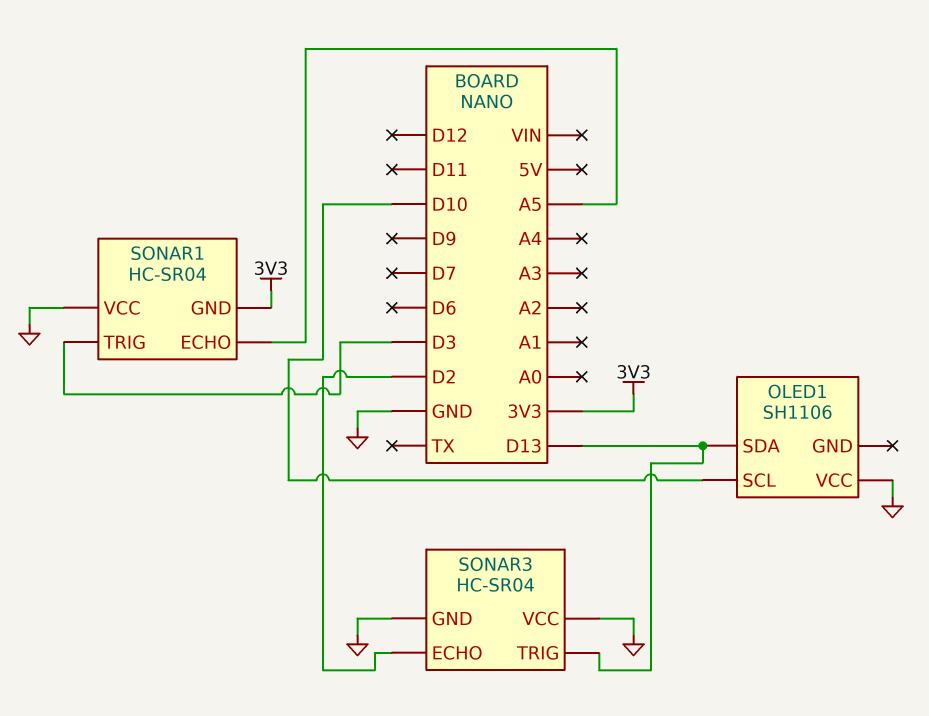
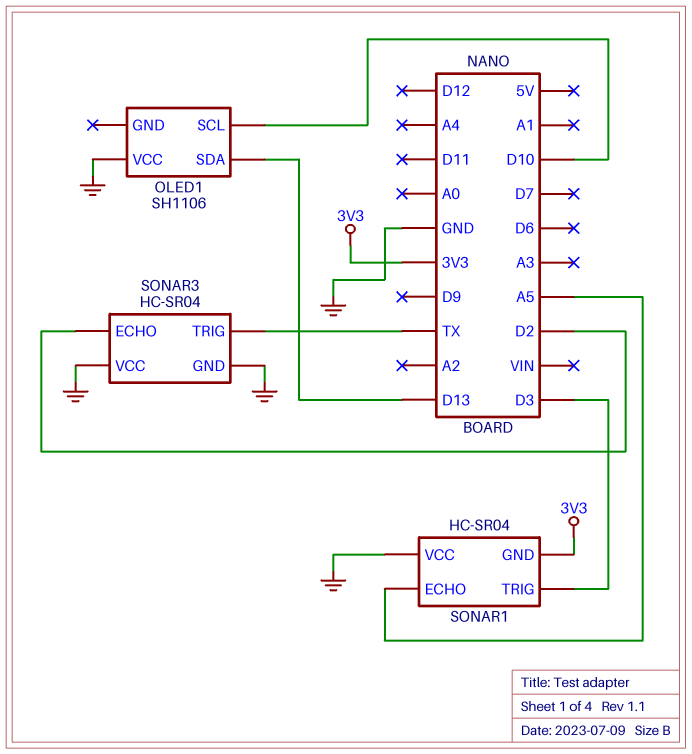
SONAR3 pin TRIG: D13 -> TX

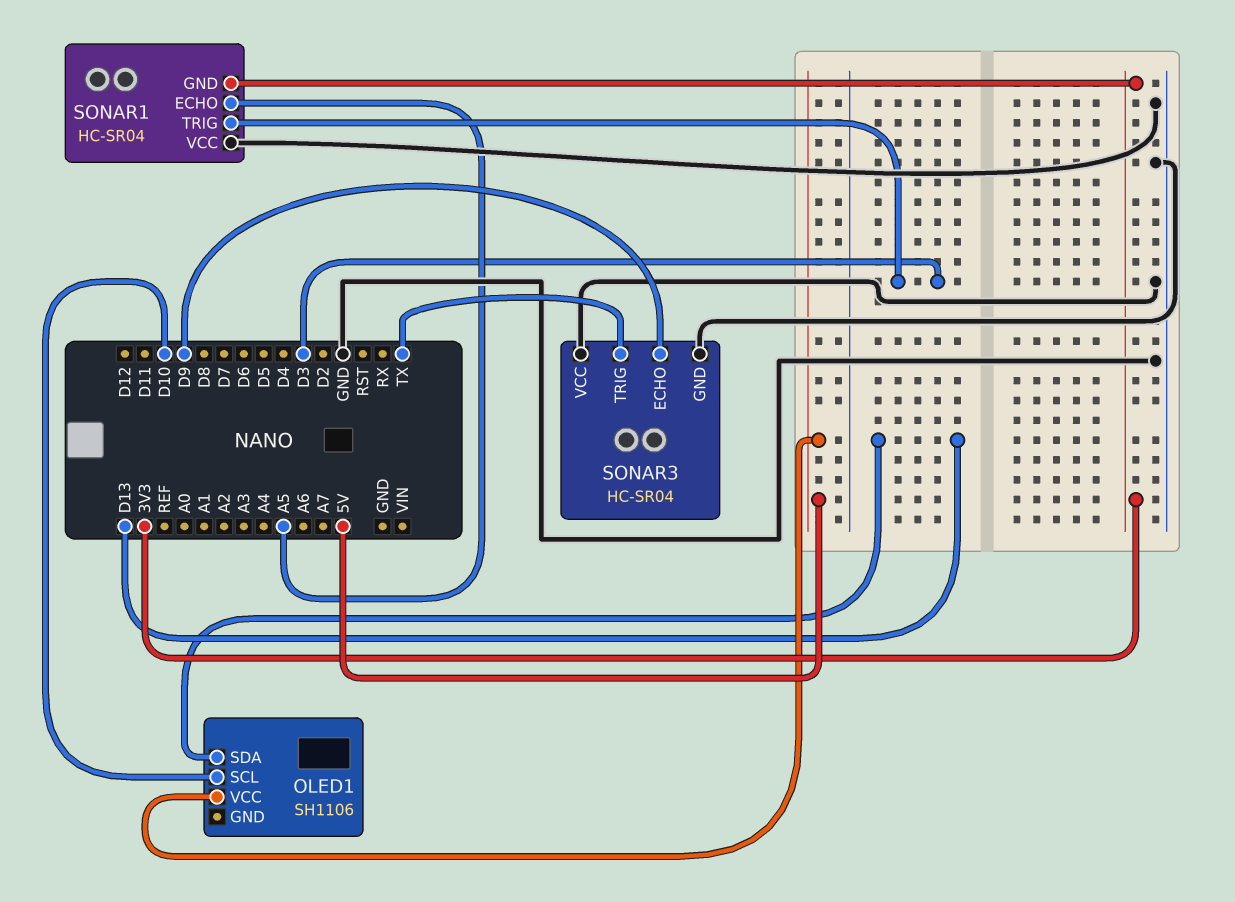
OLED1 pin VCC: GND -> 5V
SONAR3 pin ECHO: D2 -> D9

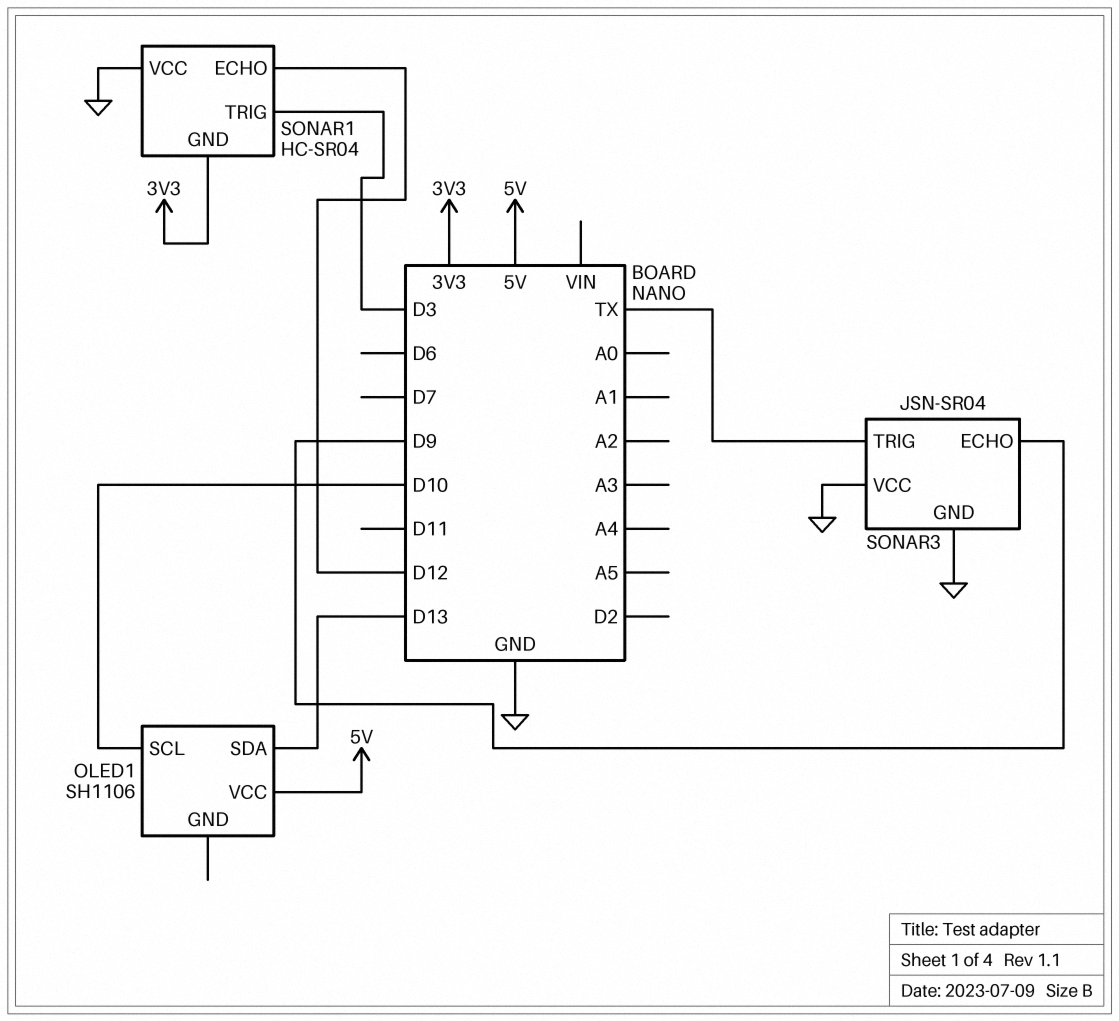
SONAR1 pin ECHO: A5 -> D12
SONAR3: HC-SR04 -> JSN-SR04

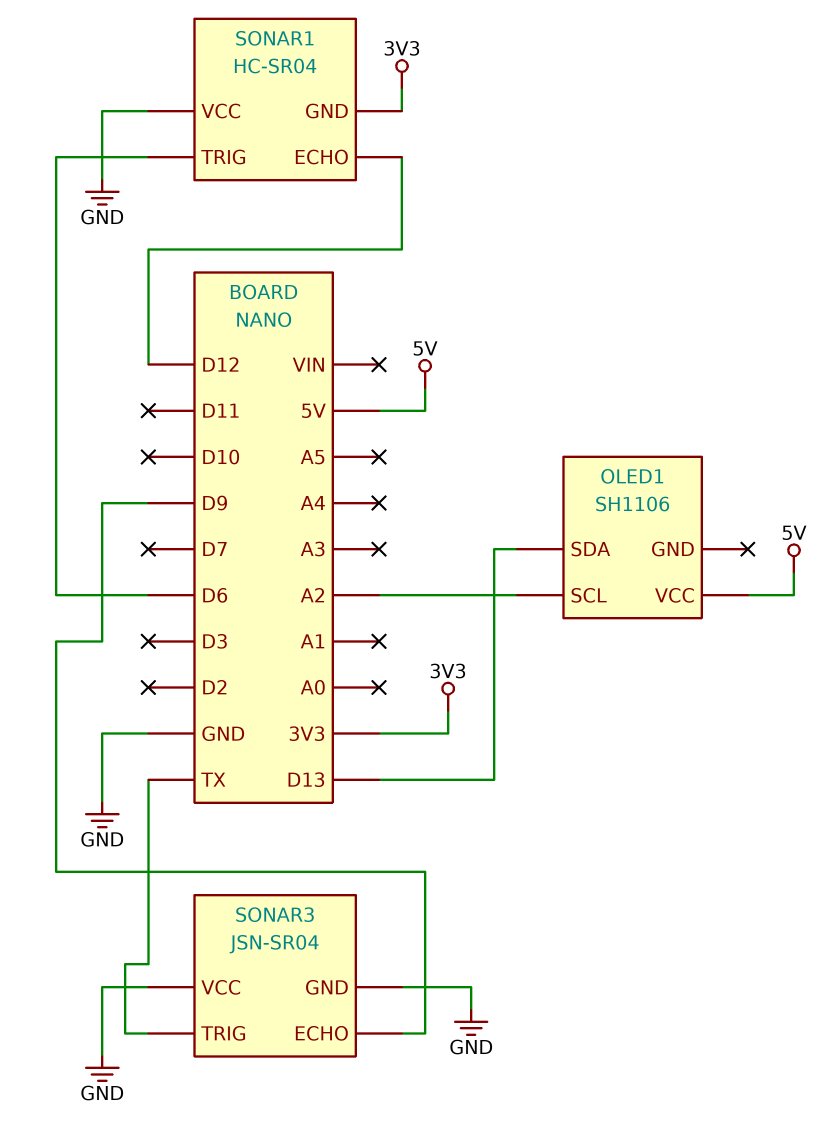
OLED1 pin SCL: D10 -> A2
SONAR1 pin TRIG: D3 -> D6

